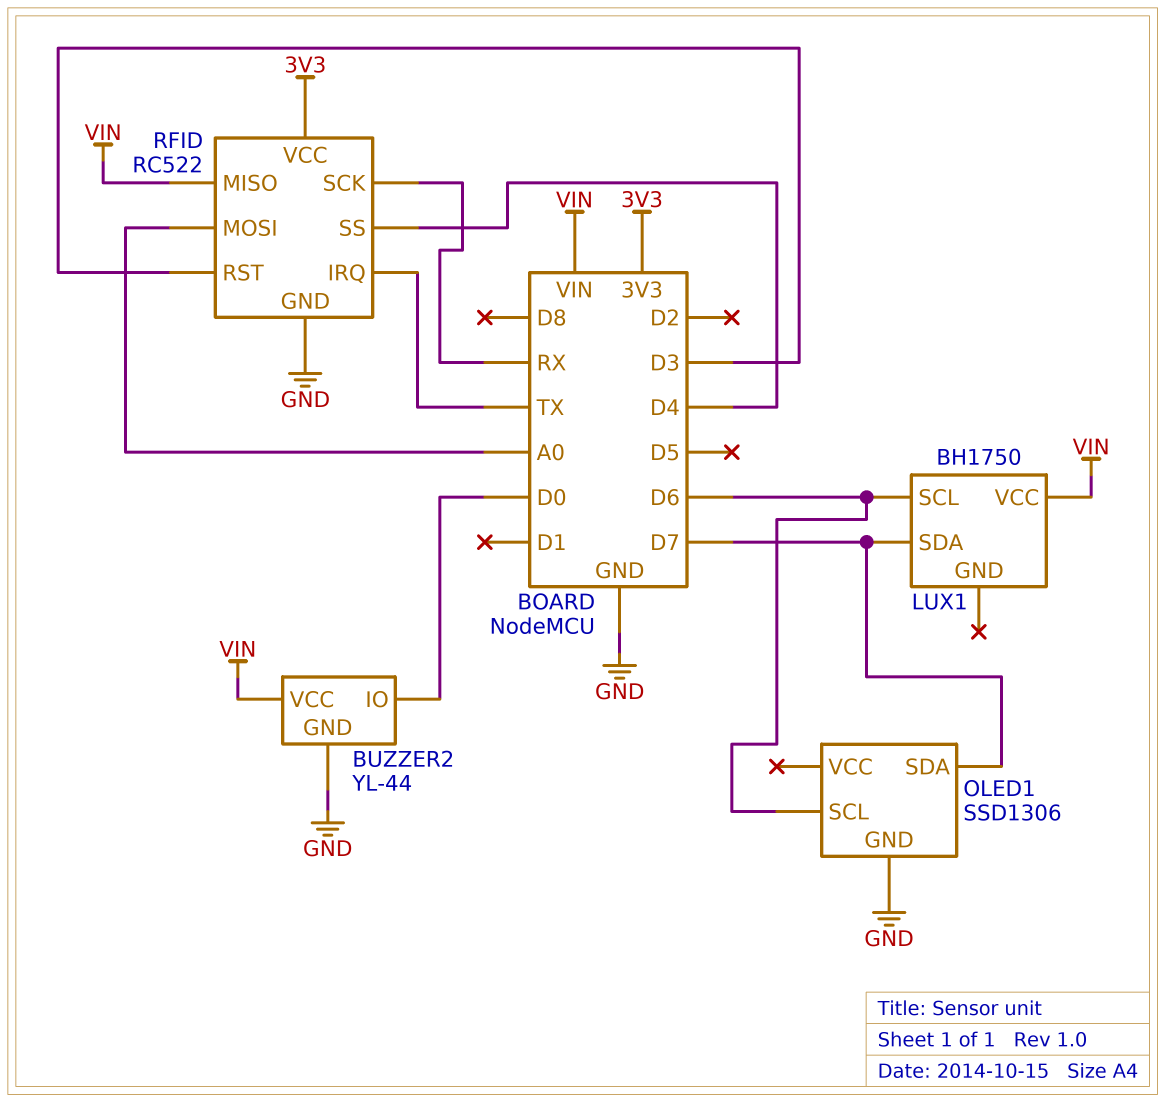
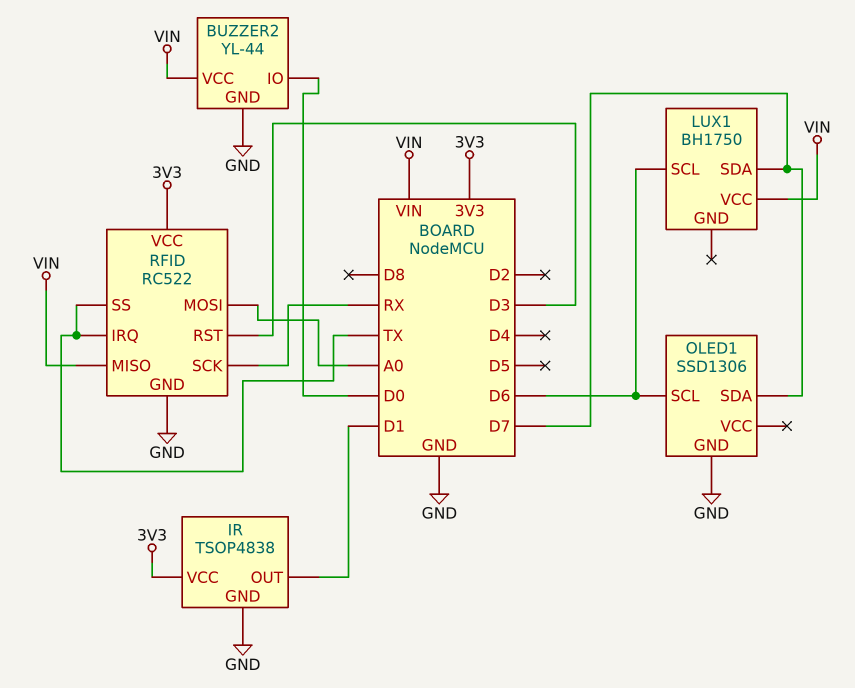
IR: none -> TSOP4838
IR pin GND: none -> GND
IR pin OUT: none -> D1
IR pin VCC: none -> 3V3
RFID pin SS: D4 -> TX

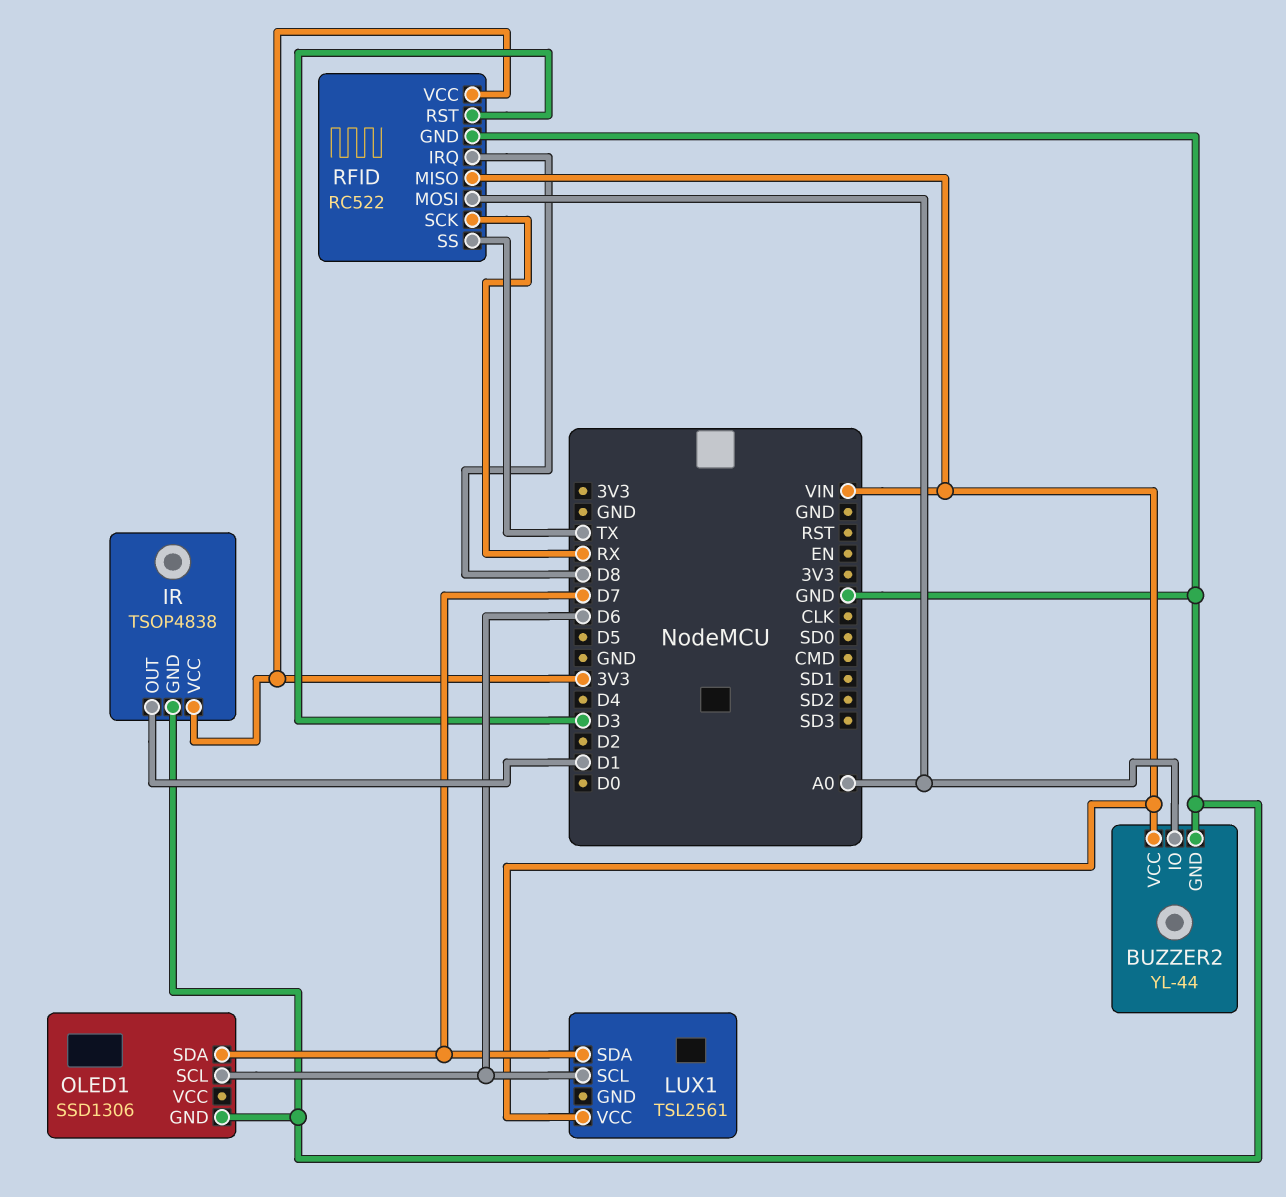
BUZZER2 pin IO: D0 -> A0
LUX1: BH1750 -> TSL2561
RFID pin IRQ: TX -> D8

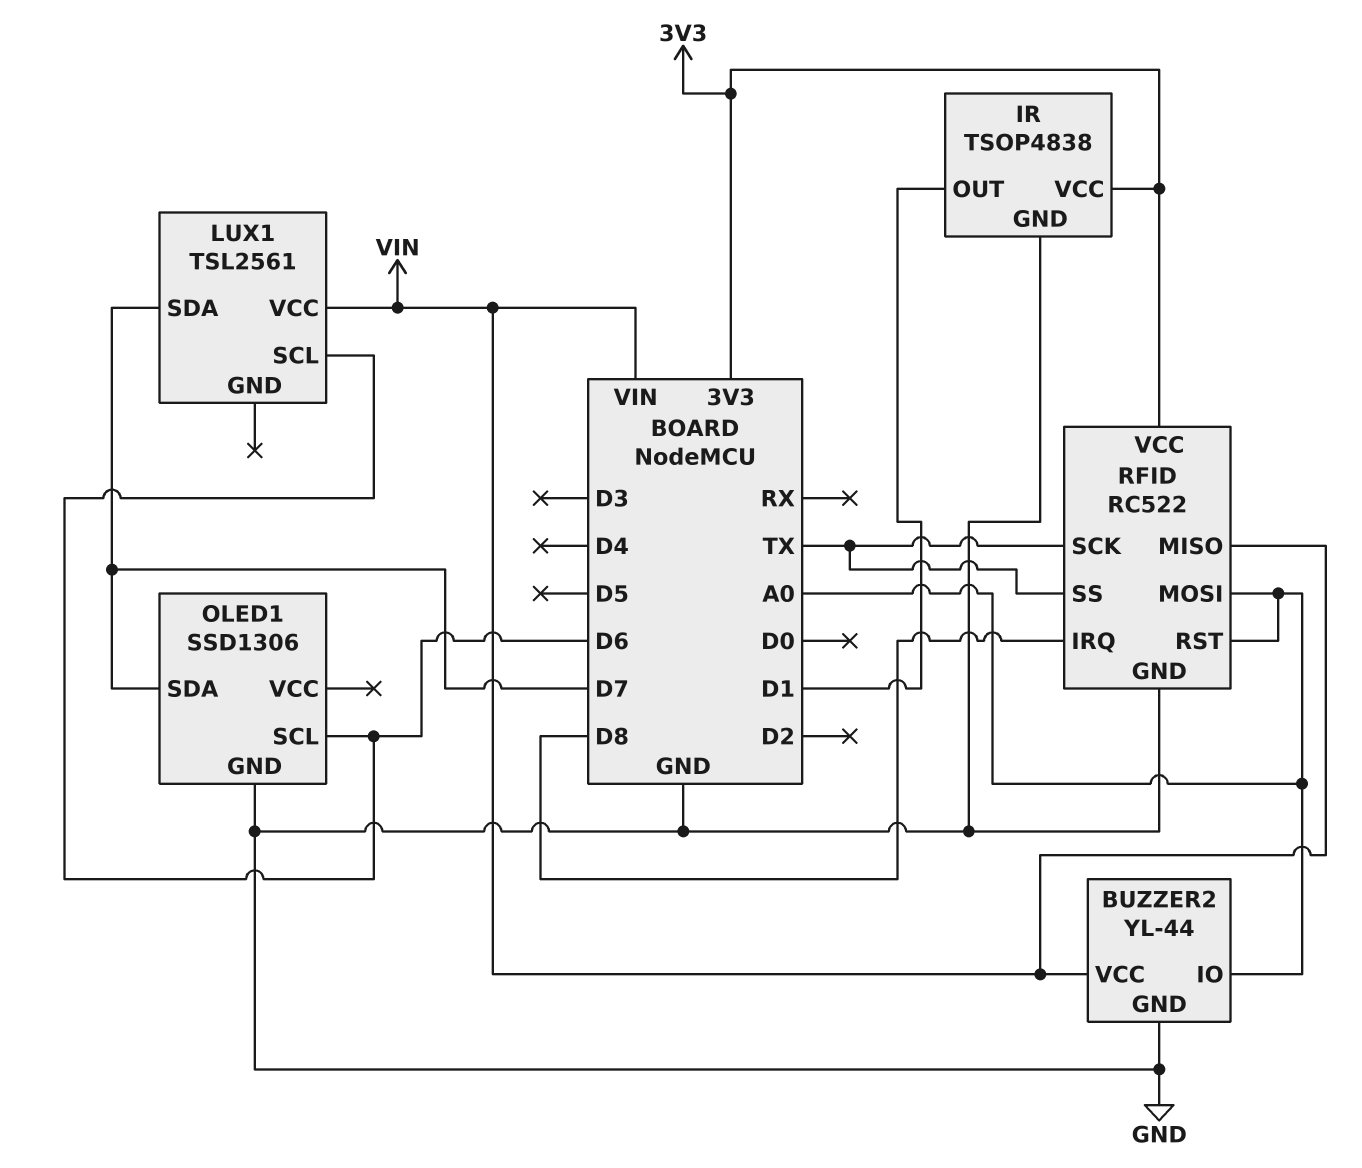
RFID pin RST: D3 -> A0
RFID pin SCK: RX -> TX

